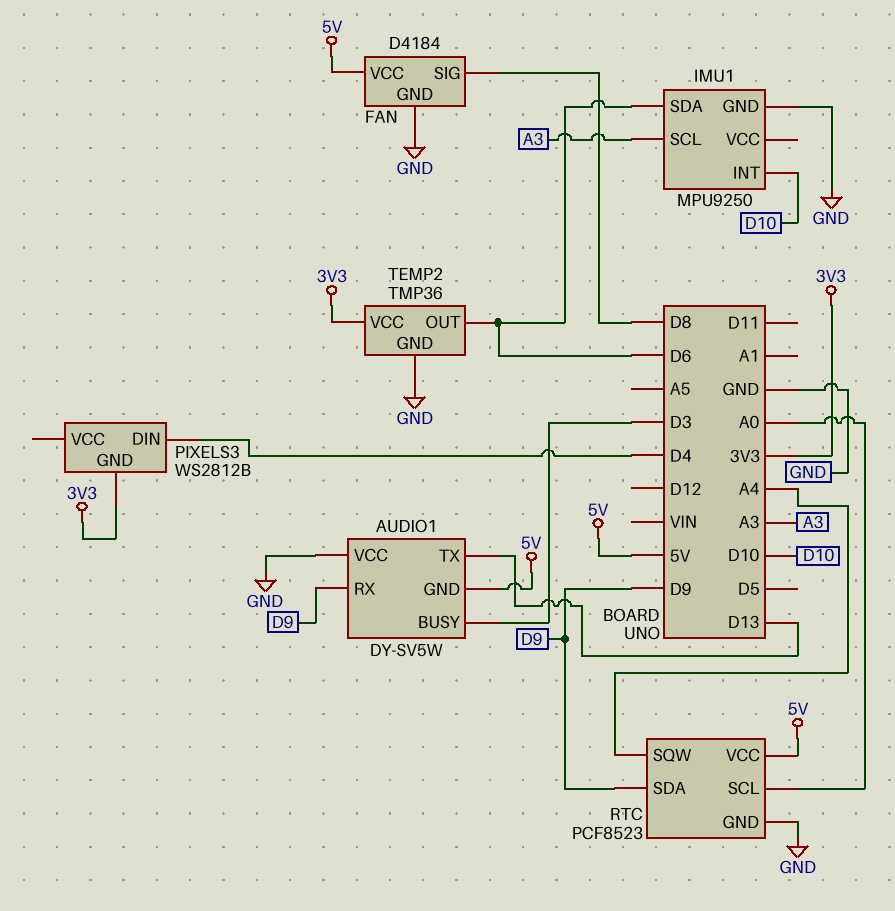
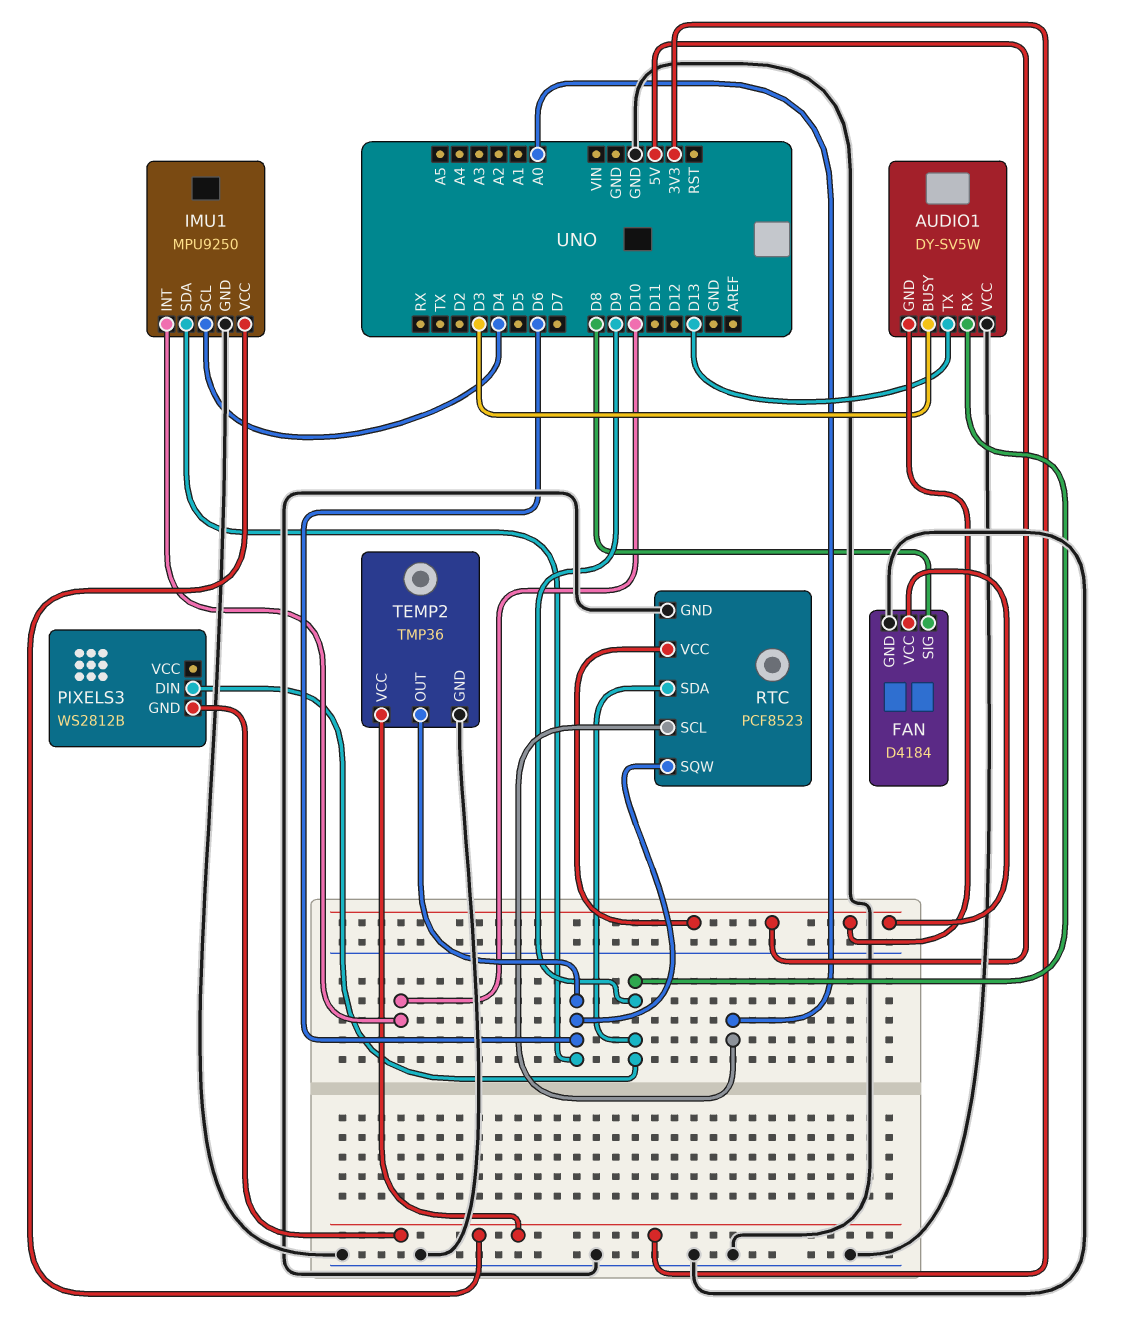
IMU1 pin SCL: A3 -> D4
IMU1 pin VCC: none -> 3V3
PIXELS3 pin DIN: D4 -> D9
RTC pin SQW: A4 -> D6

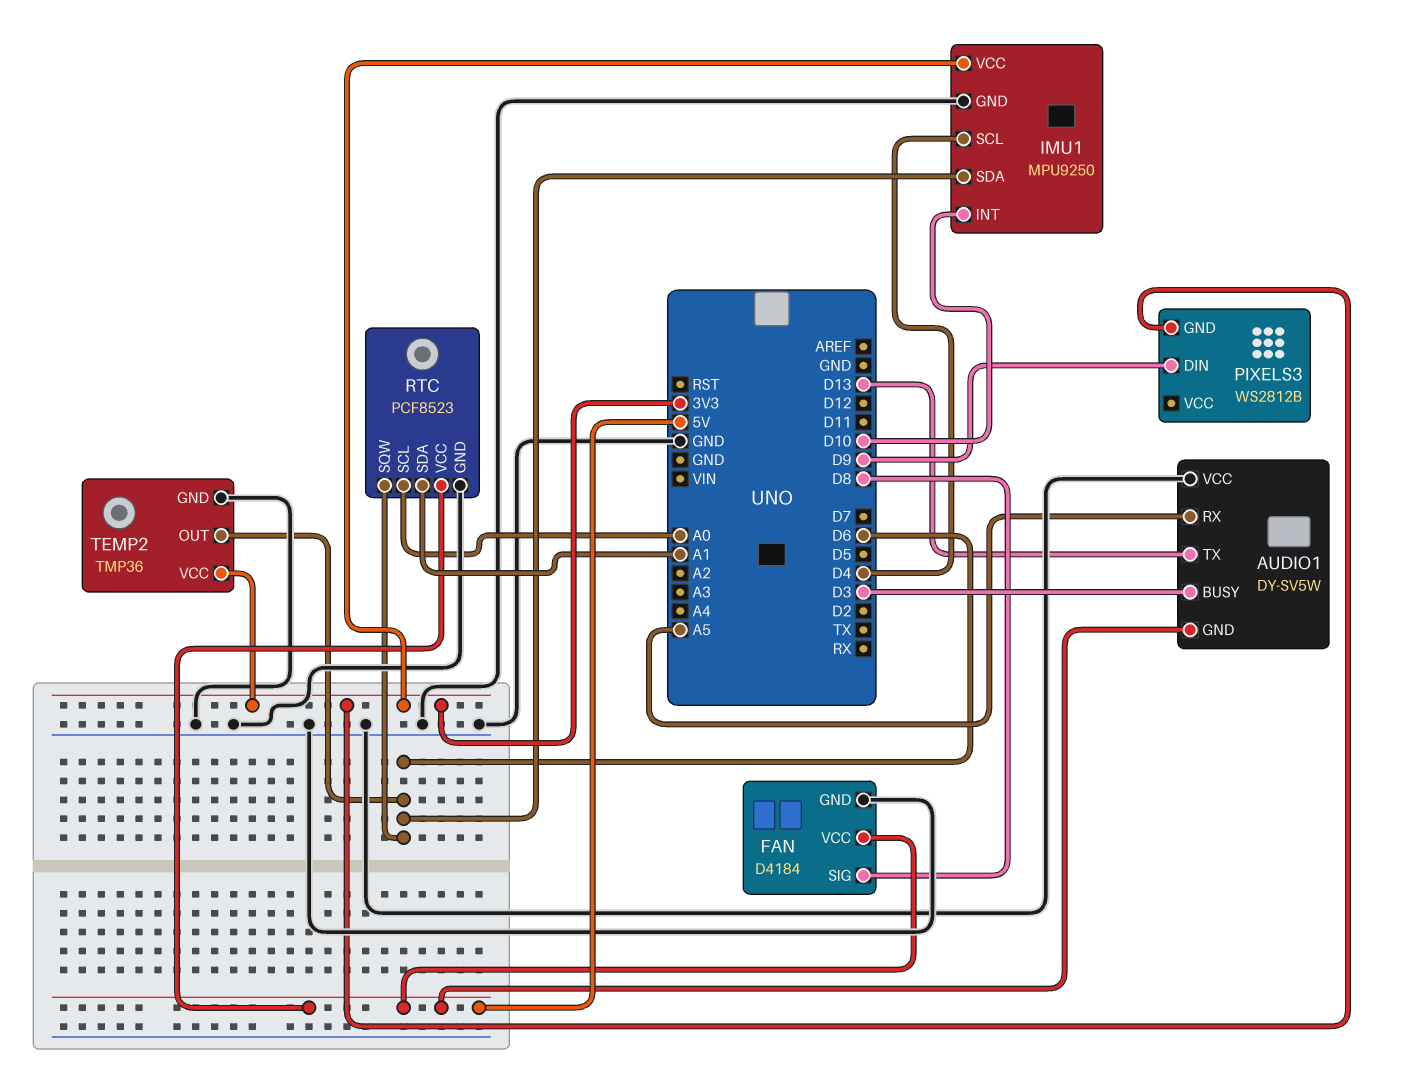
AUDIO1 pin RX: D9 -> A5
RTC pin SDA: D9 -> A1

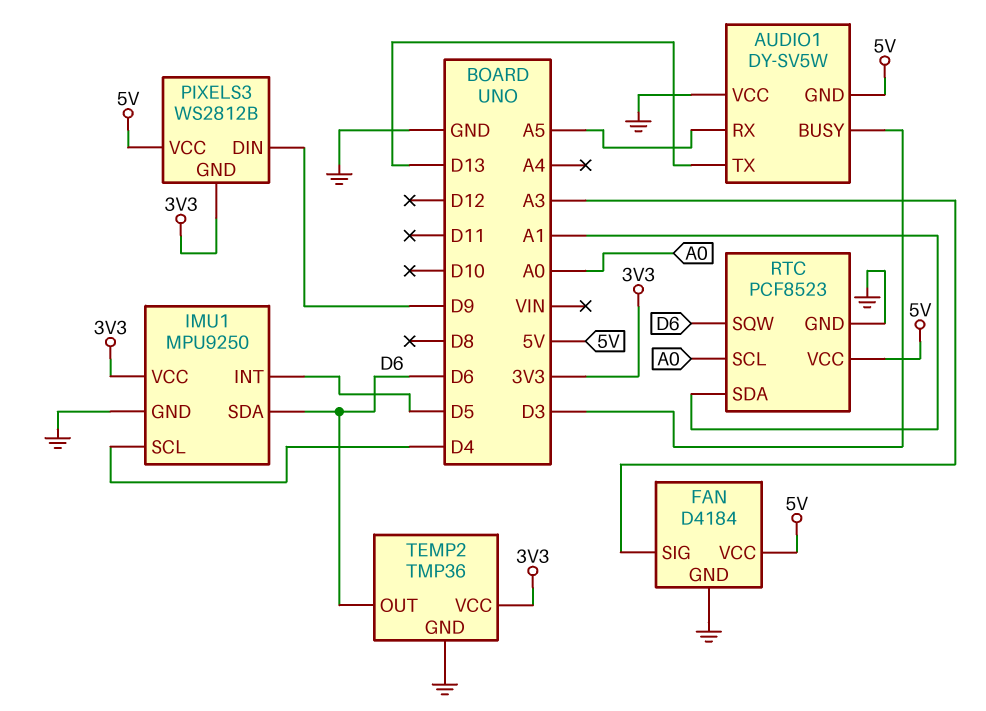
FAN pin SIG: D8 -> A3
IMU1 pin INT: D10 -> D5
PIXELS3 pin VCC: none -> 5V

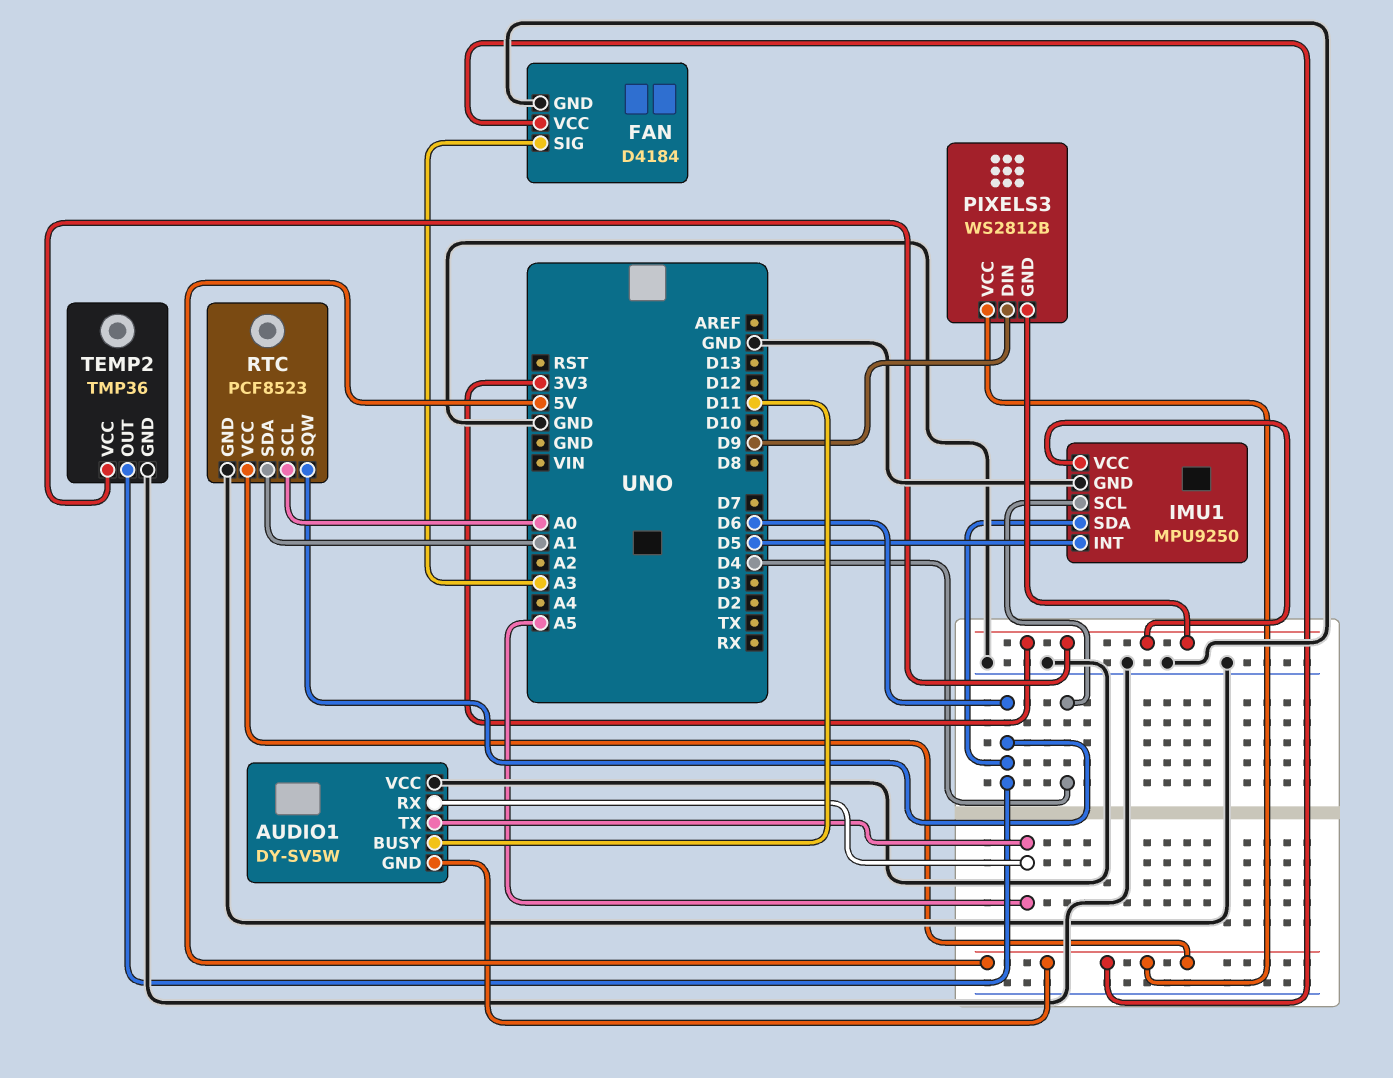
AUDIO1 pin BUSY: D3 -> D11
AUDIO1 pin TX: D13 -> A5

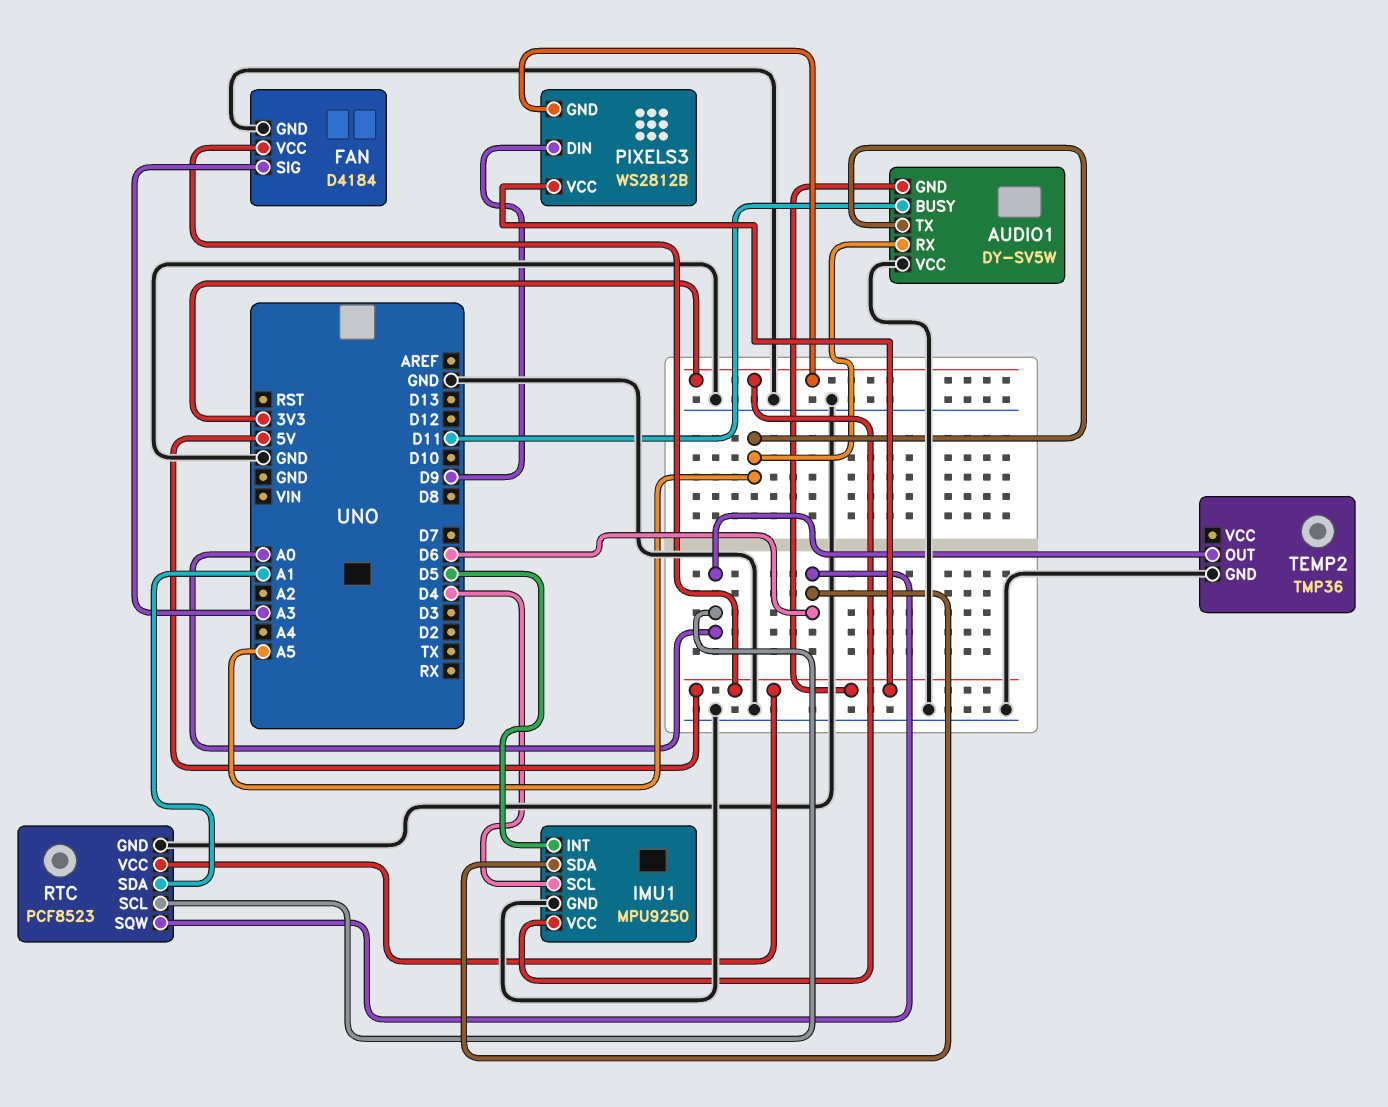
TEMP2 pin OUT: D6 -> A0
TEMP2 pin VCC: 3V3 -> none

